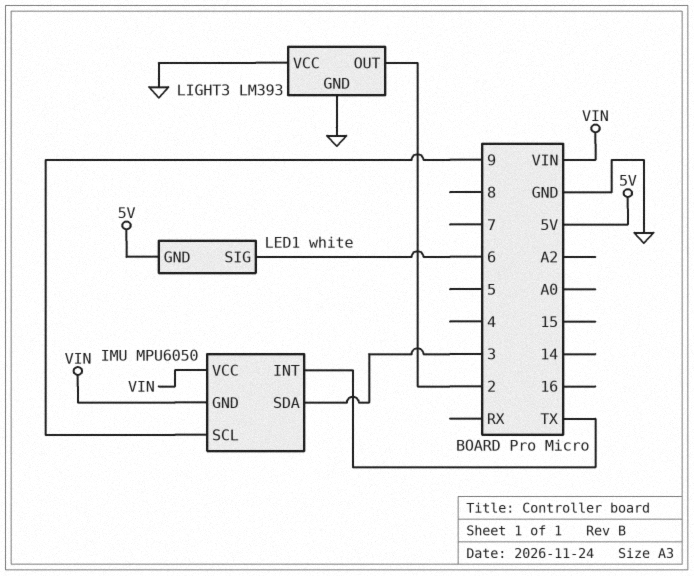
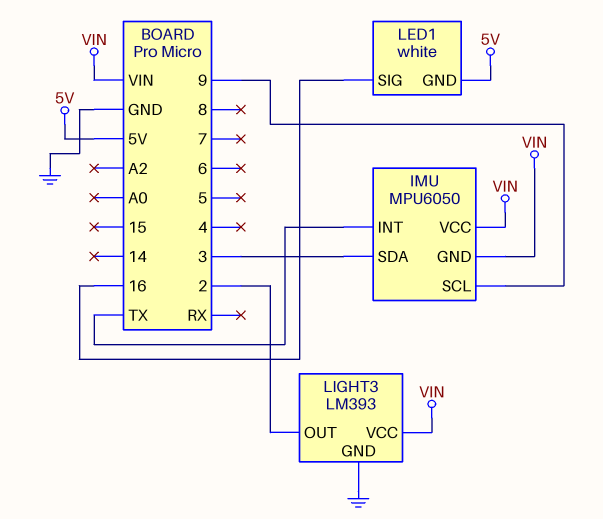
LED1 pin SIG: 6 -> 16
LIGHT3 pin VCC: GND -> VIN

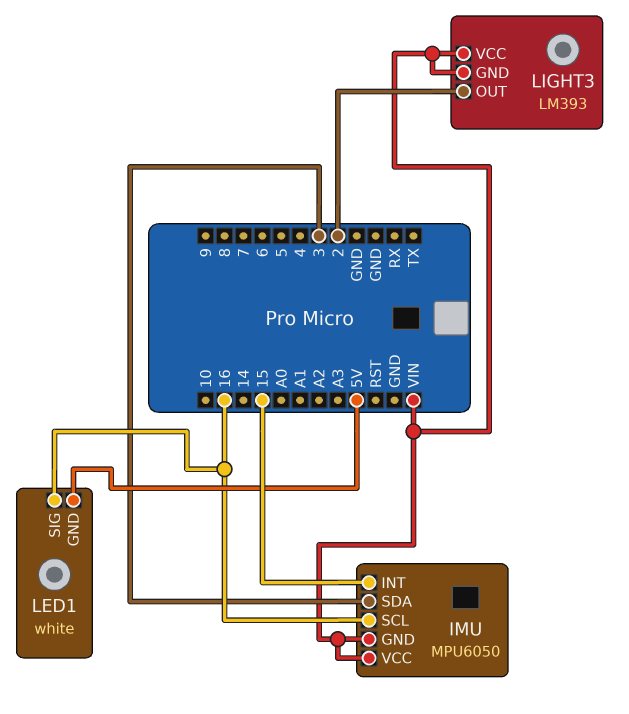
IMU pin INT: TX -> 15
IMU pin SCL: 9 -> 16
LIGHT3 pin GND: GND -> VIN

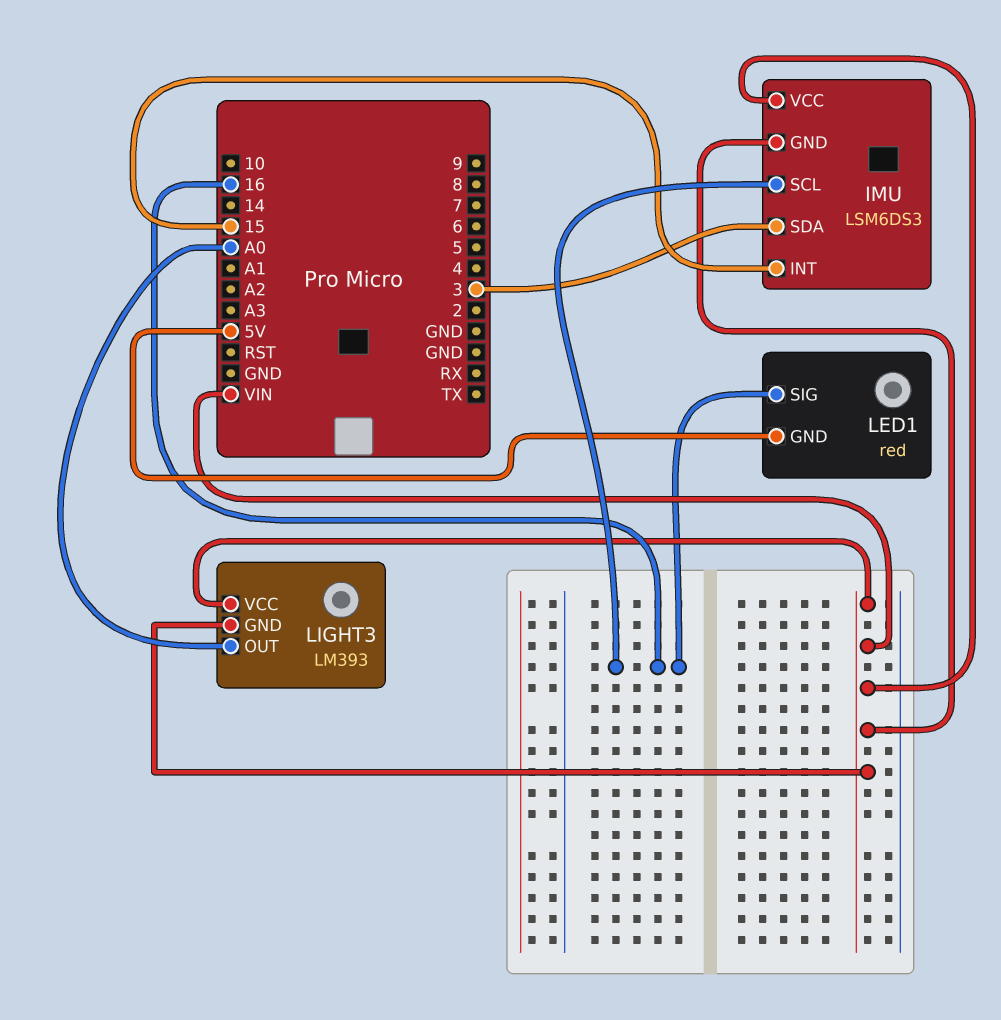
IMU: MPU6050 -> LSM6DS3
LED1: white -> red
LIGHT3 pin OUT: 2 -> A0

